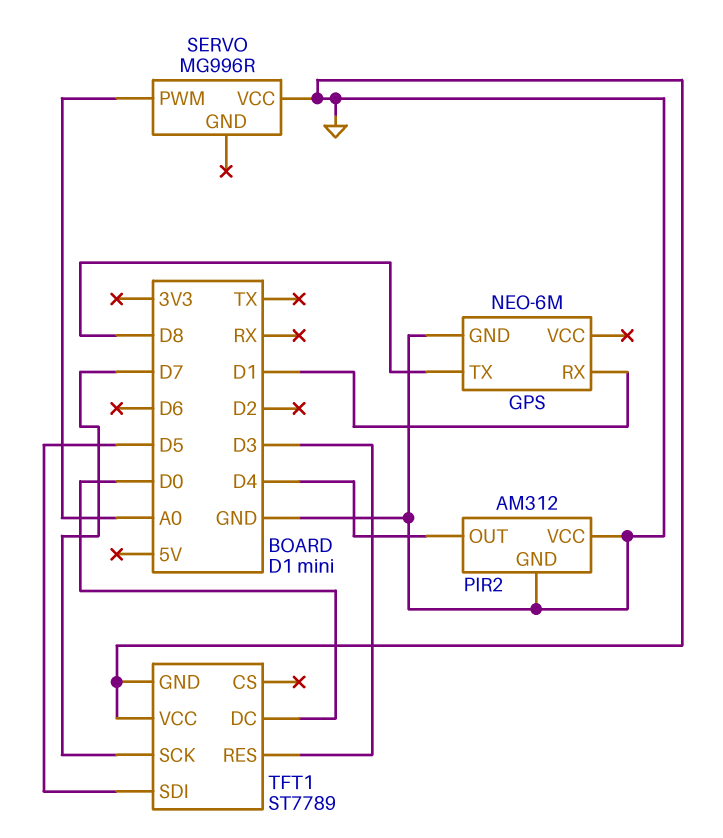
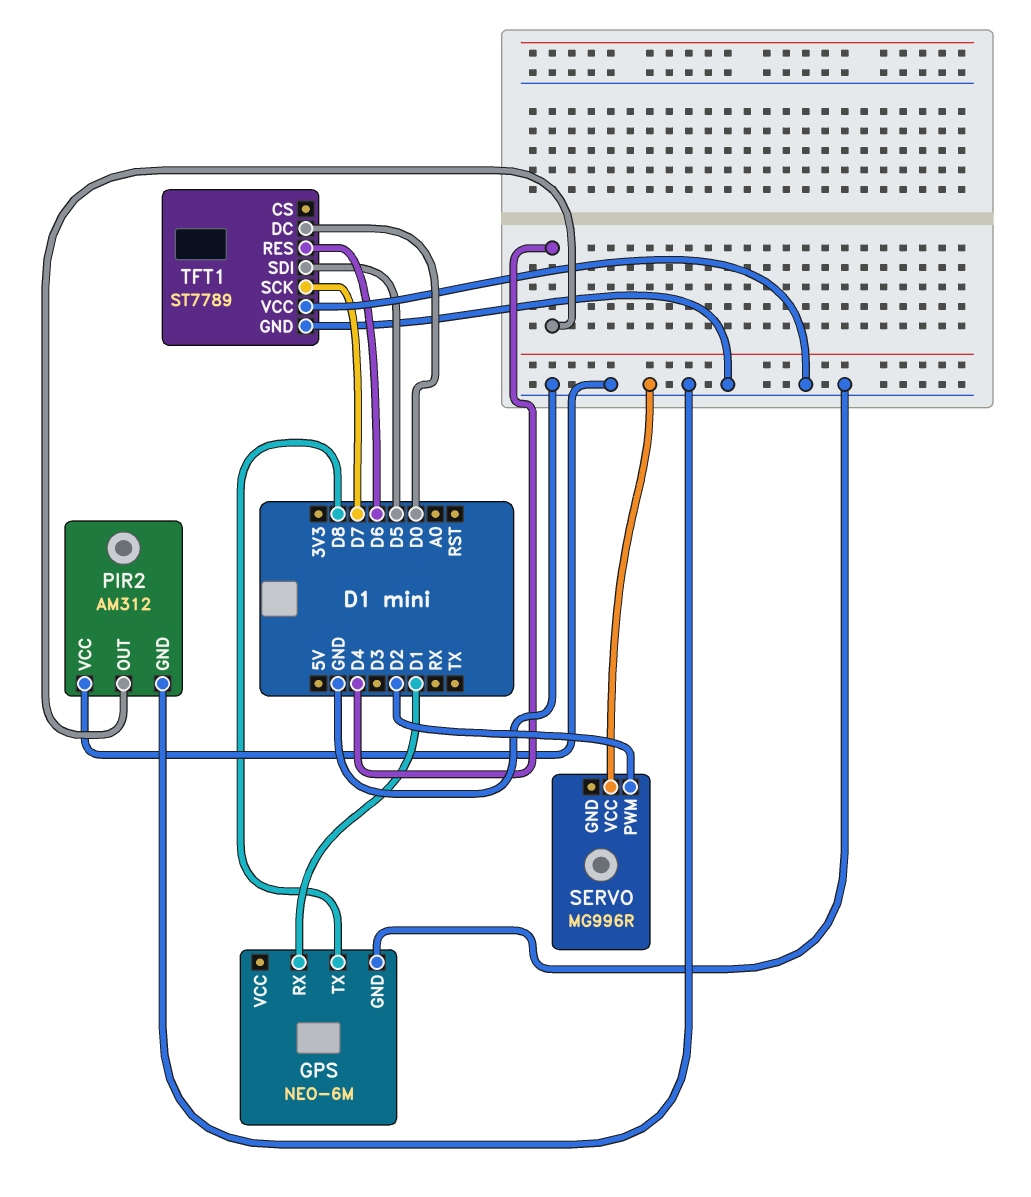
SERVO pin PWM: A0 -> D2
TFT1 pin RES: D3 -> D6

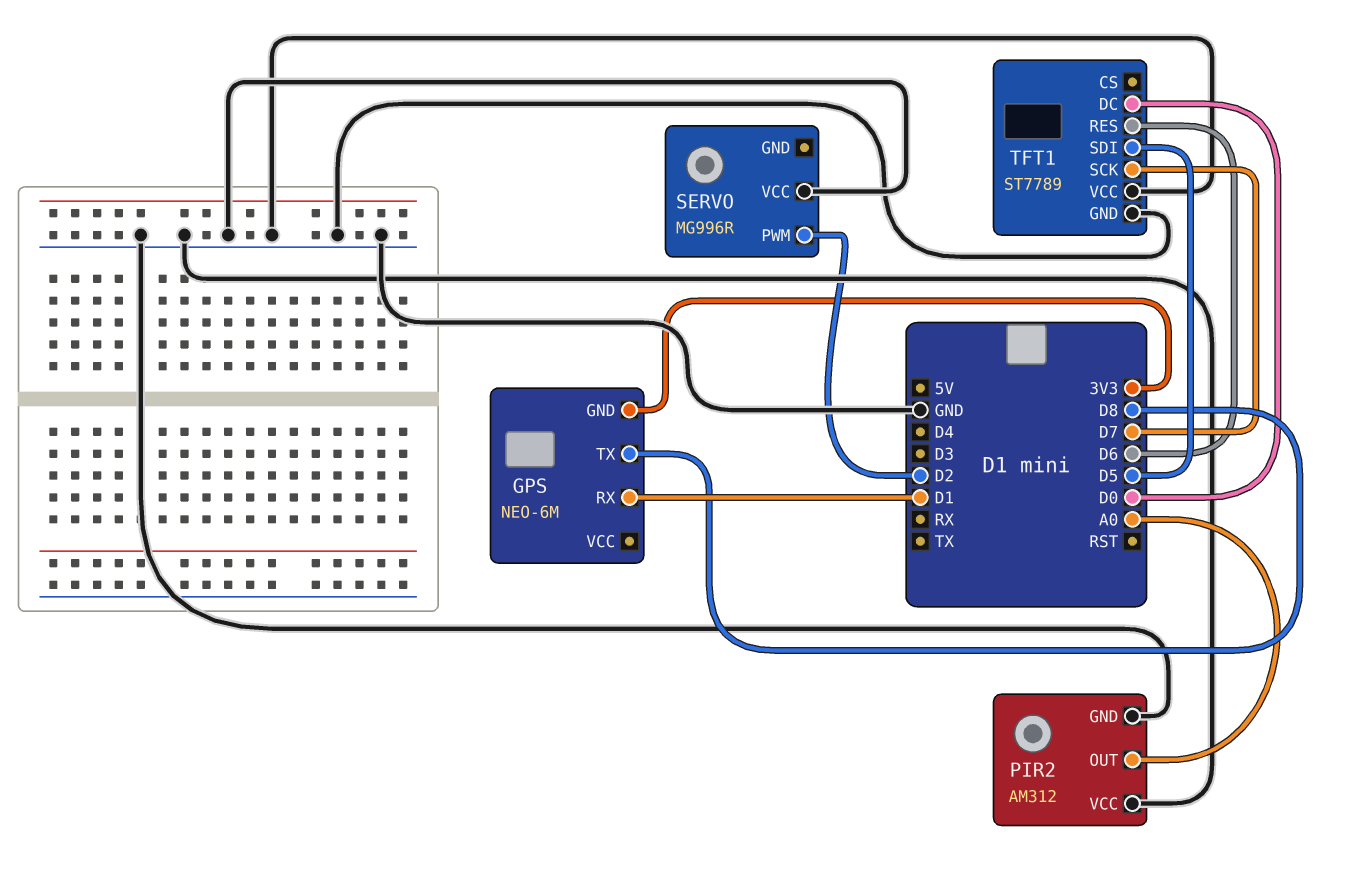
GPS pin GND: GND -> 3V3
PIR2 pin OUT: D4 -> A0

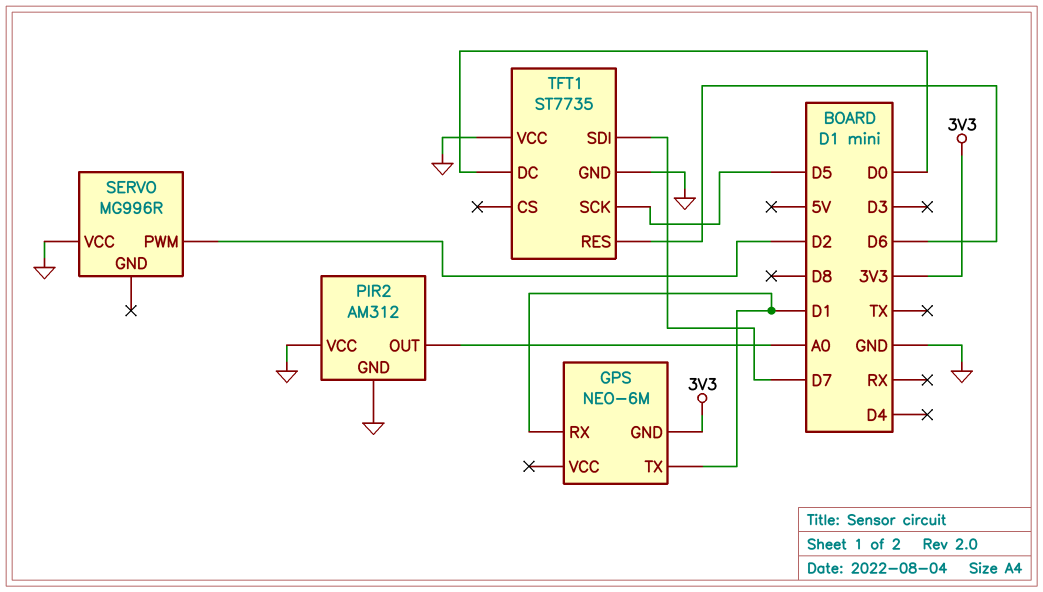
GPS pin TX: D8 -> D1
TFT1: ST7789 -> ST7735
TFT1 pin SCK: D7 -> D5
TFT1 pin SDI: D5 -> D7

